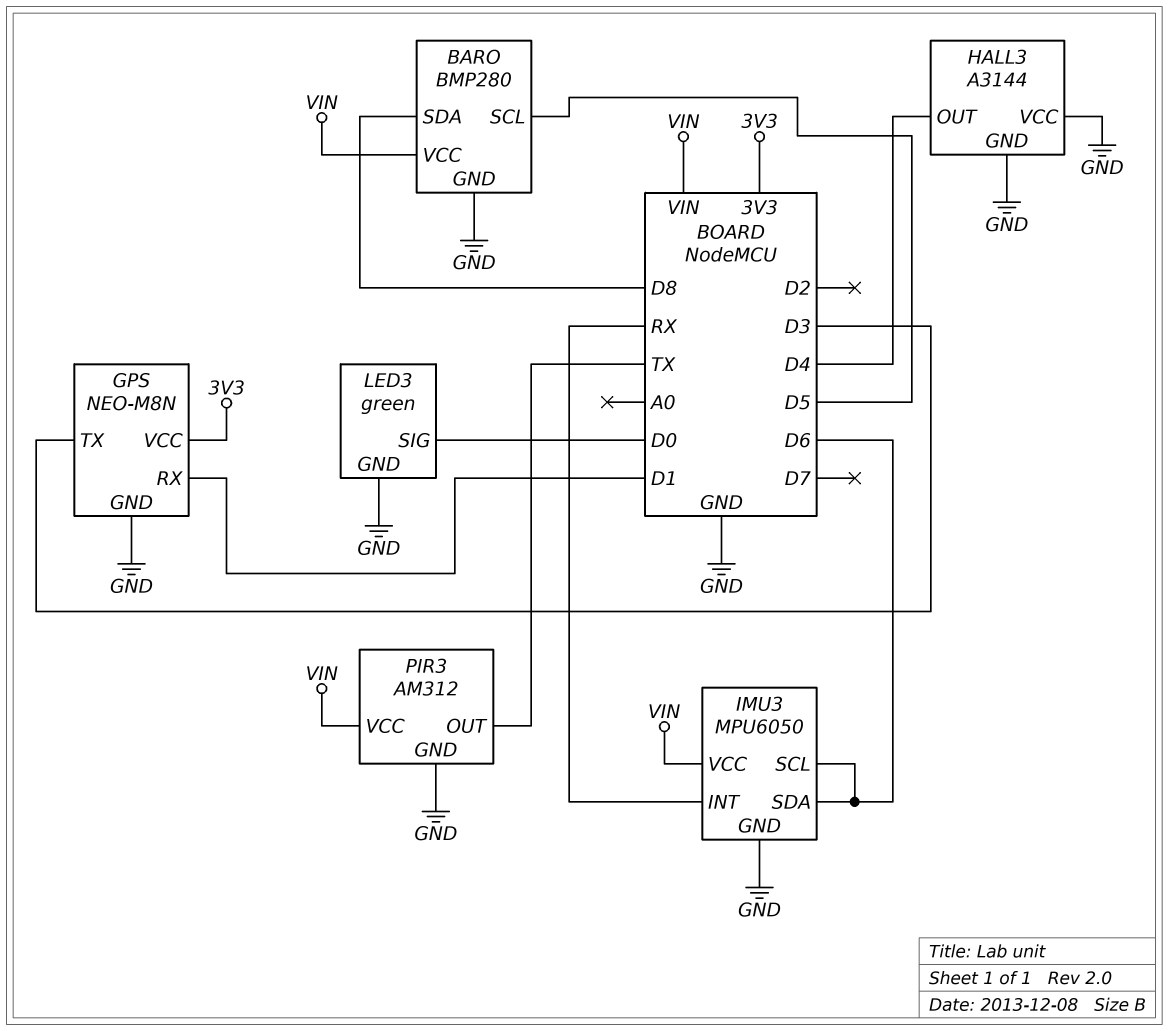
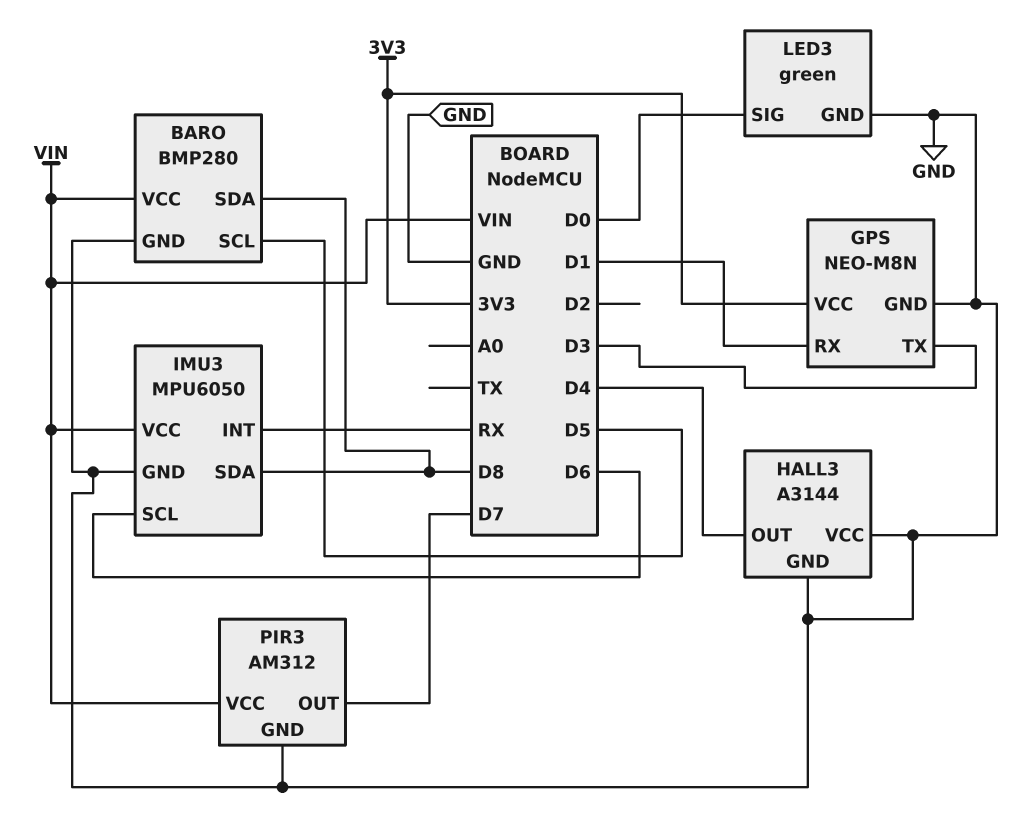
IMU3 pin SDA: D6 -> D8
PIR3 pin OUT: TX -> D7

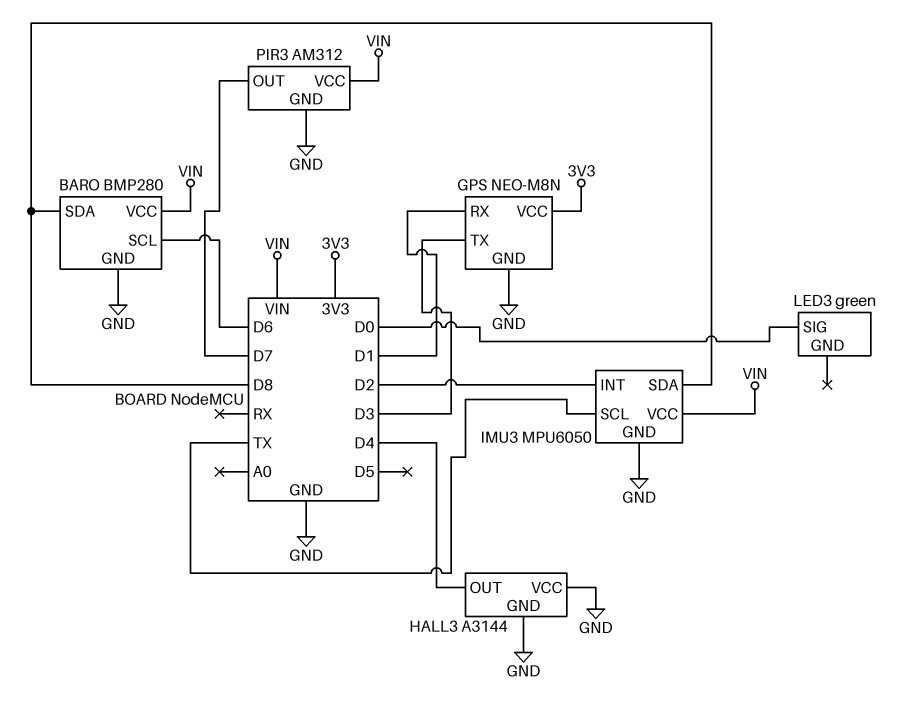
BARO pin SCL: D5 -> D6
IMU3 pin INT: RX -> D2
IMU3 pin SCL: D6 -> TX
LED3 pin GND: GND -> none

